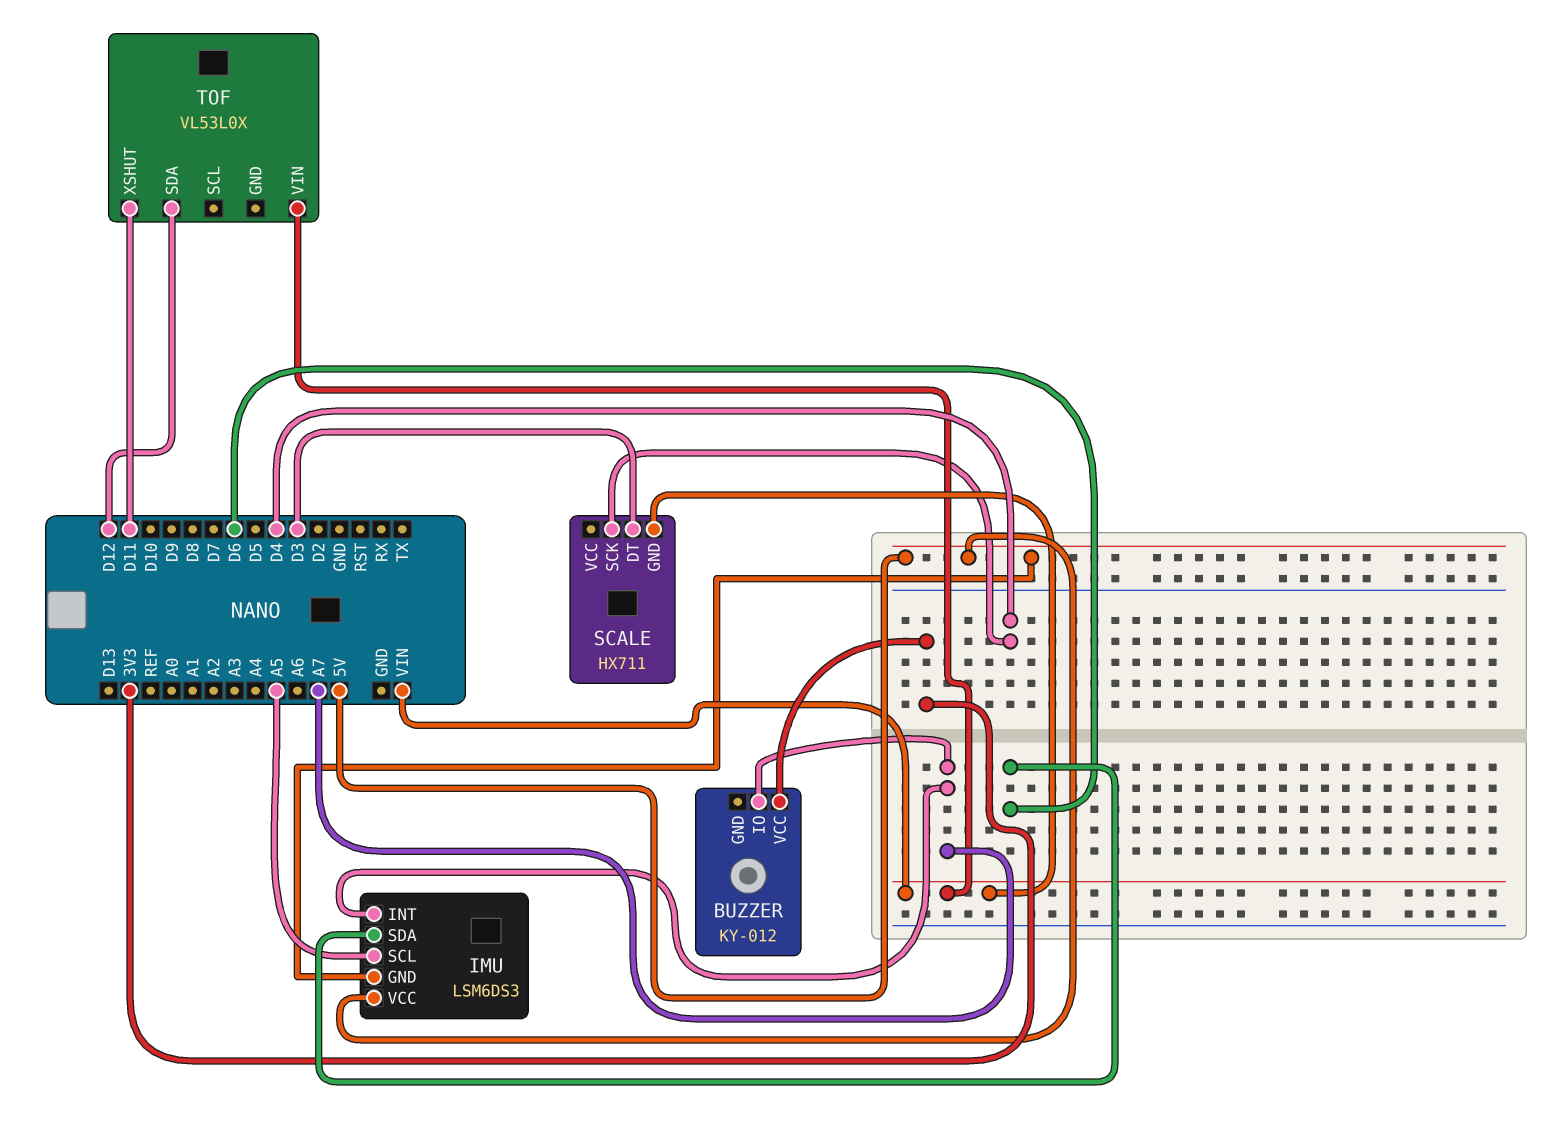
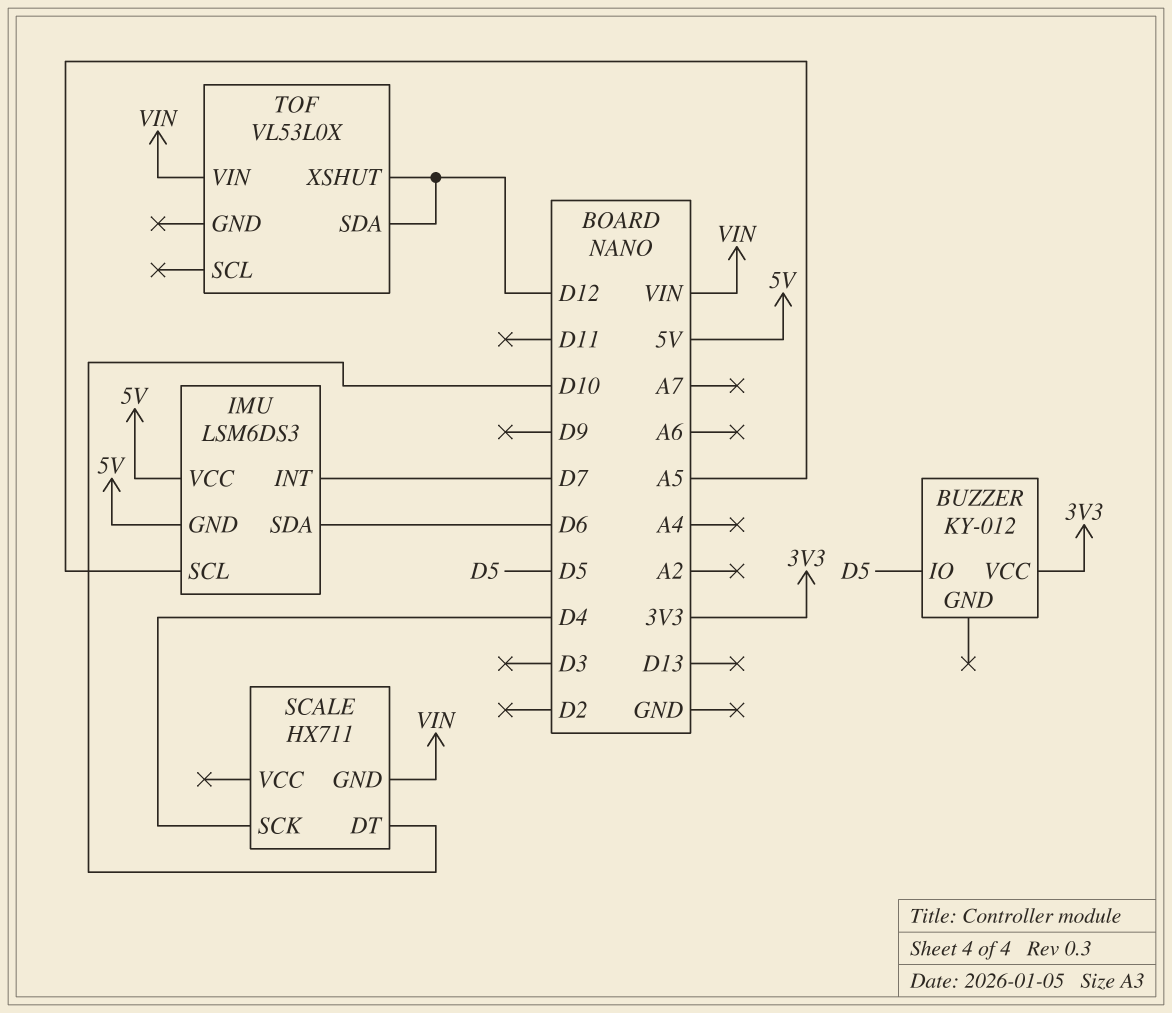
BUZZER pin IO: A7 -> D5
IMU pin INT: A7 -> D7
SCALE pin DT: D3 -> D10
TOF pin XSHUT: D11 -> D12

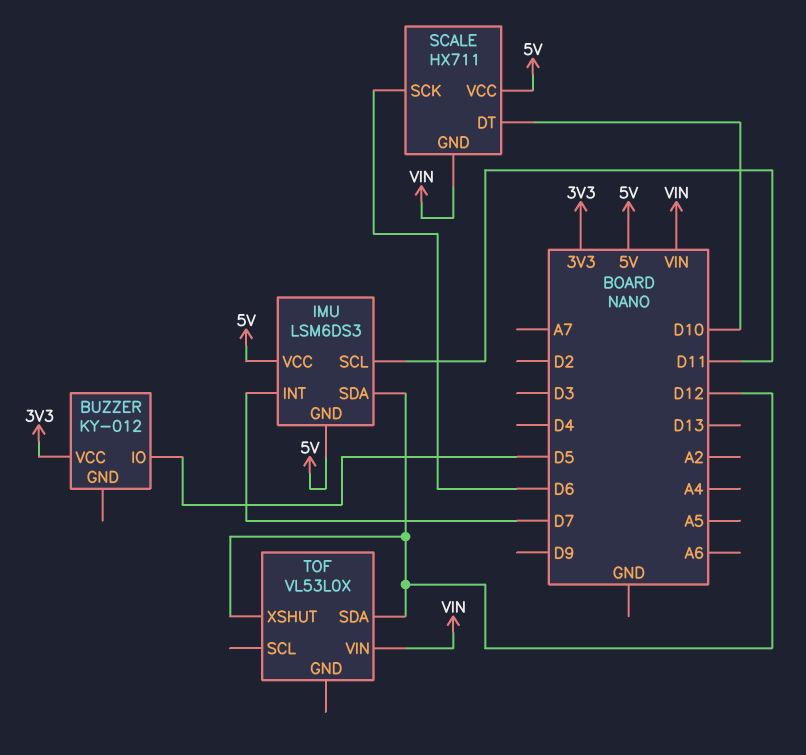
IMU pin SCL: A5 -> D11
IMU pin SDA: D6 -> D12
SCALE pin SCK: D4 -> D6
SCALE pin VCC: none -> 5V

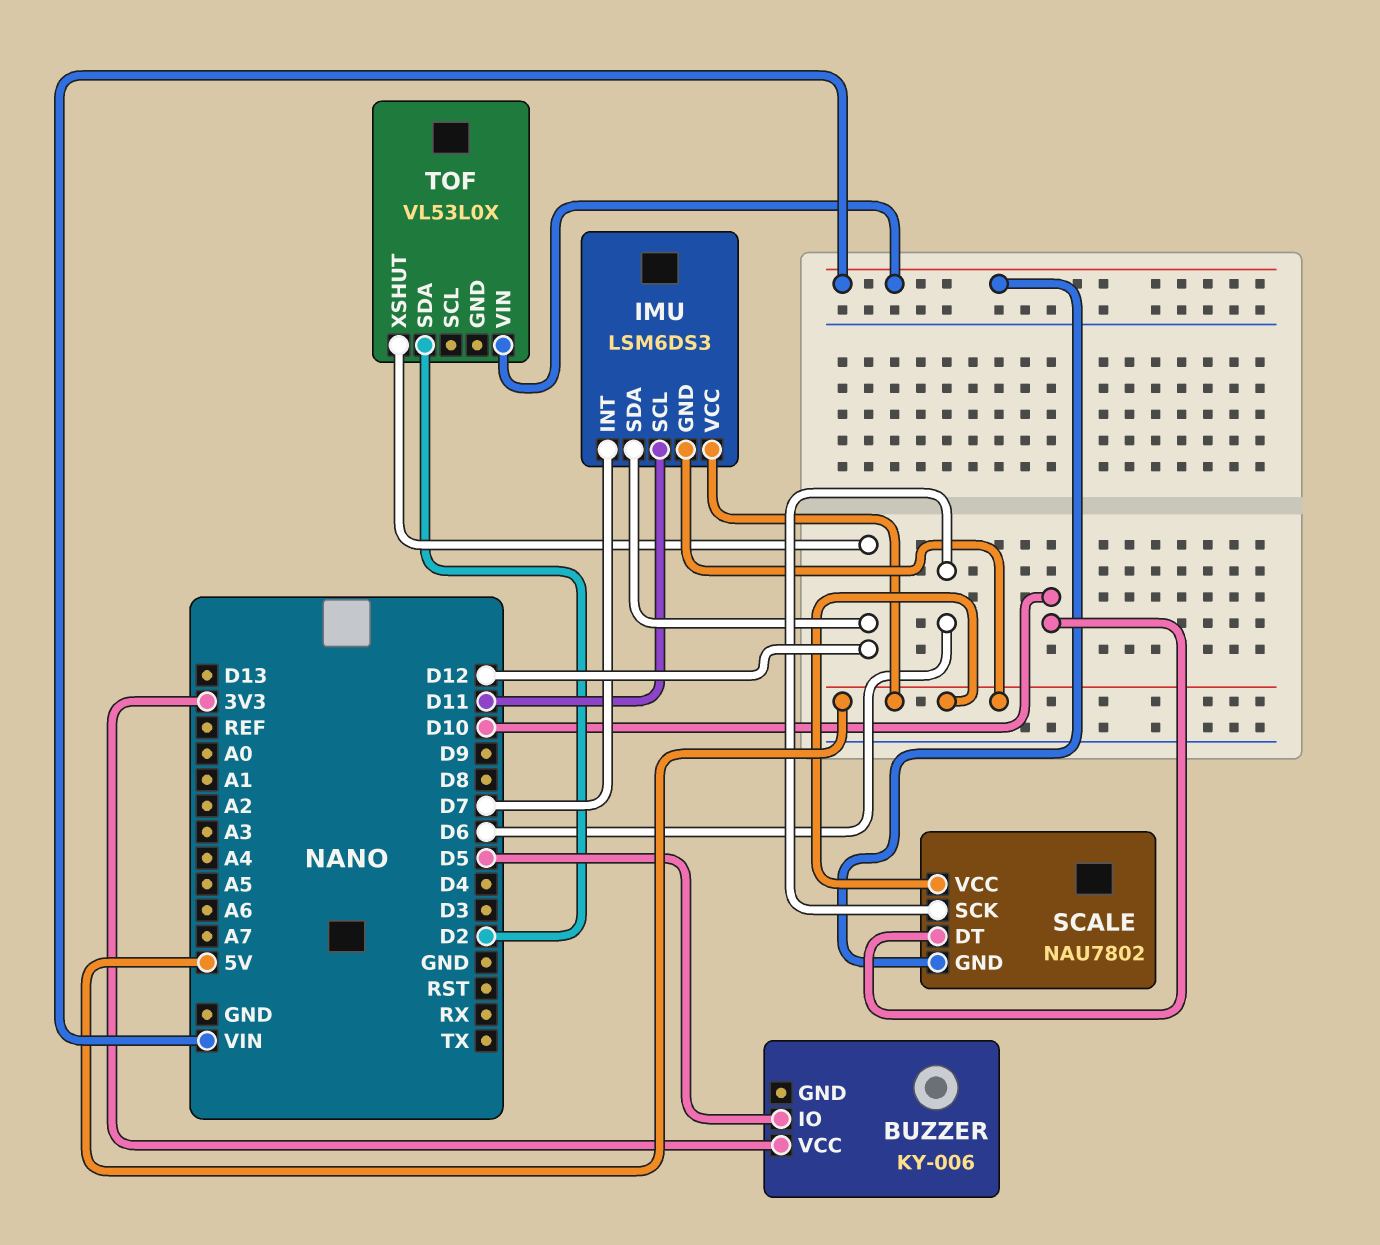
BUZZER: KY-012 -> KY-006
SCALE: HX711 -> NAU7802
TOF pin SDA: D12 -> D2

